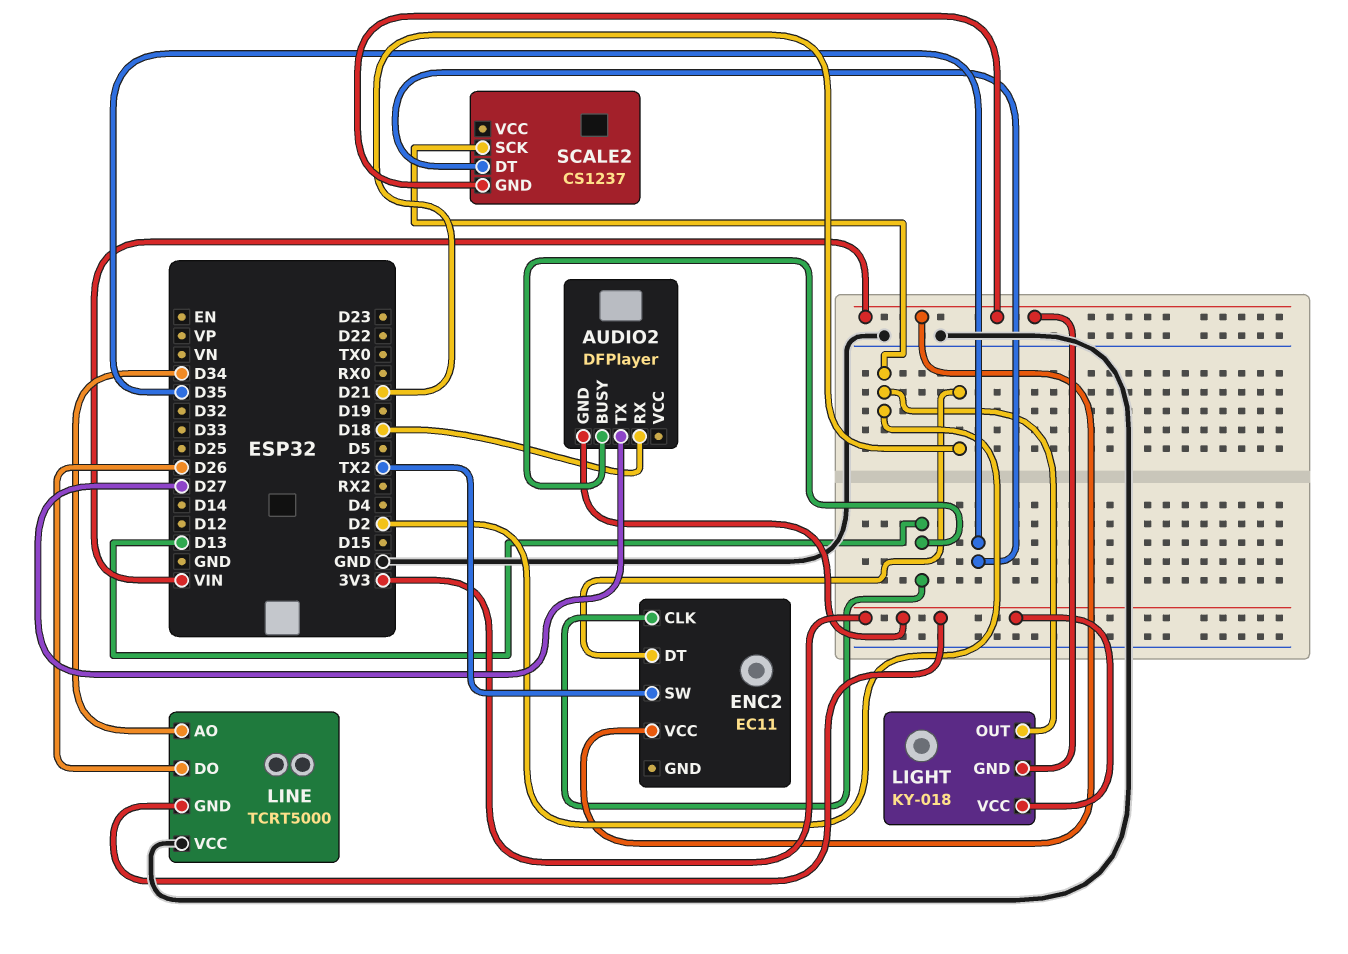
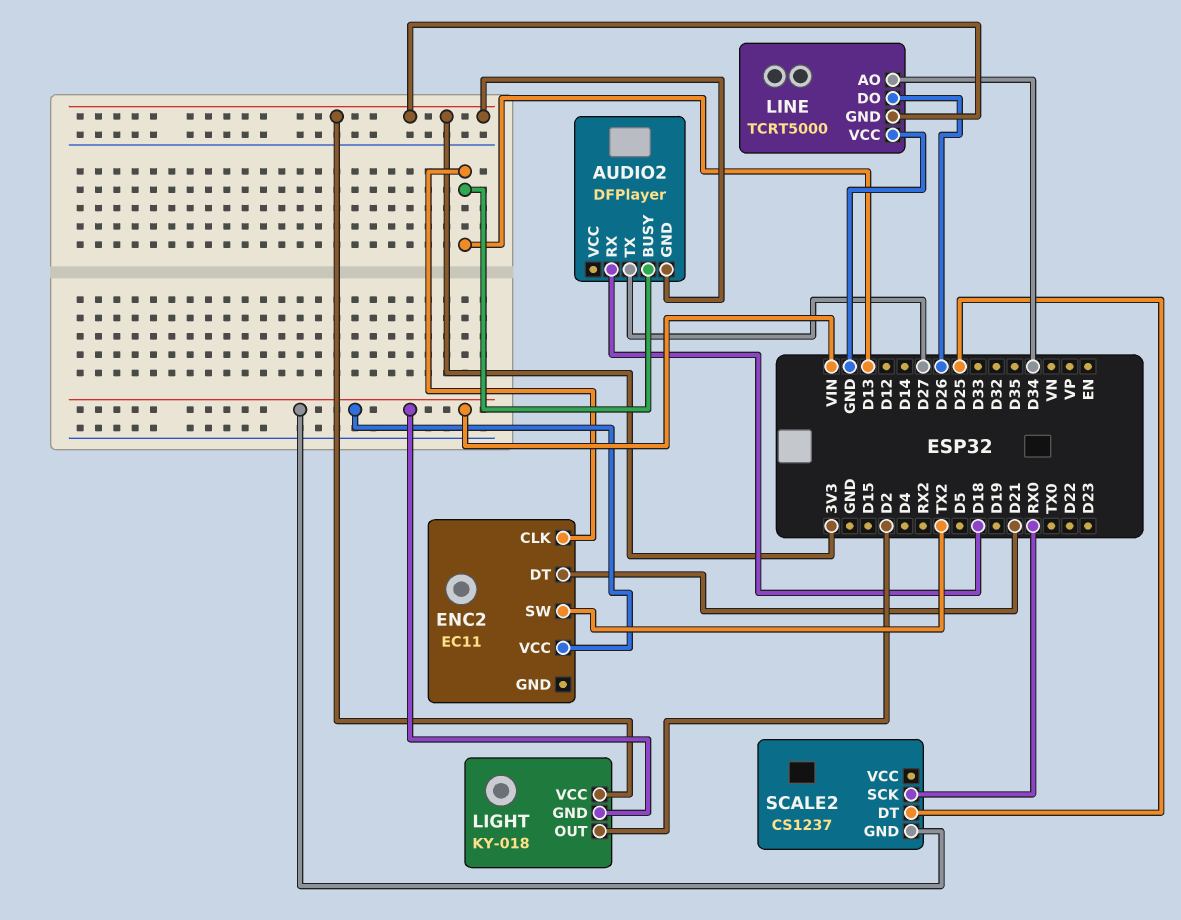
SCALE2 pin DT: D35 -> D25
SCALE2 pin SCK: D2 -> RX0

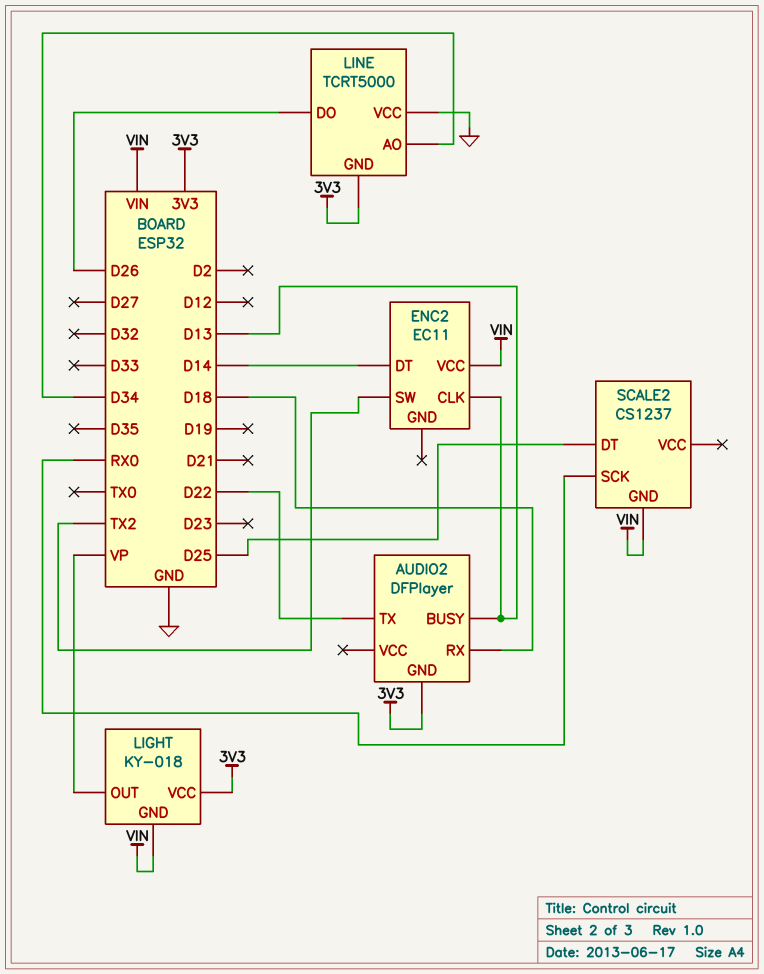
AUDIO2 pin TX: D27 -> D22
ENC2 pin DT: D21 -> D14
LIGHT pin OUT: D2 -> VP

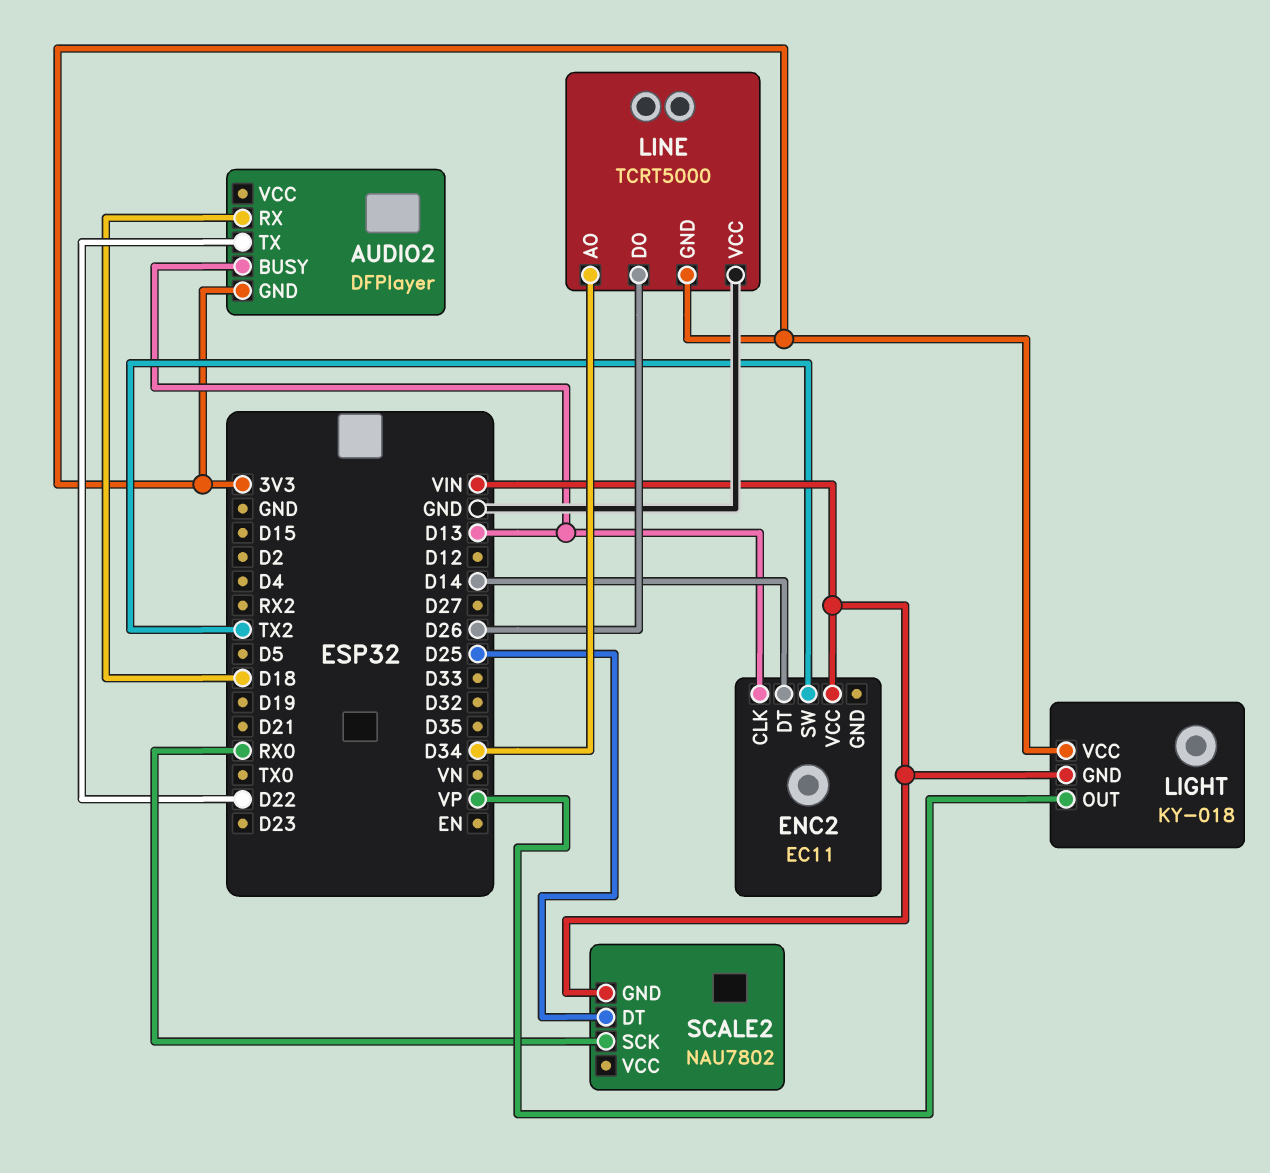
SCALE2: CS1237 -> NAU7802

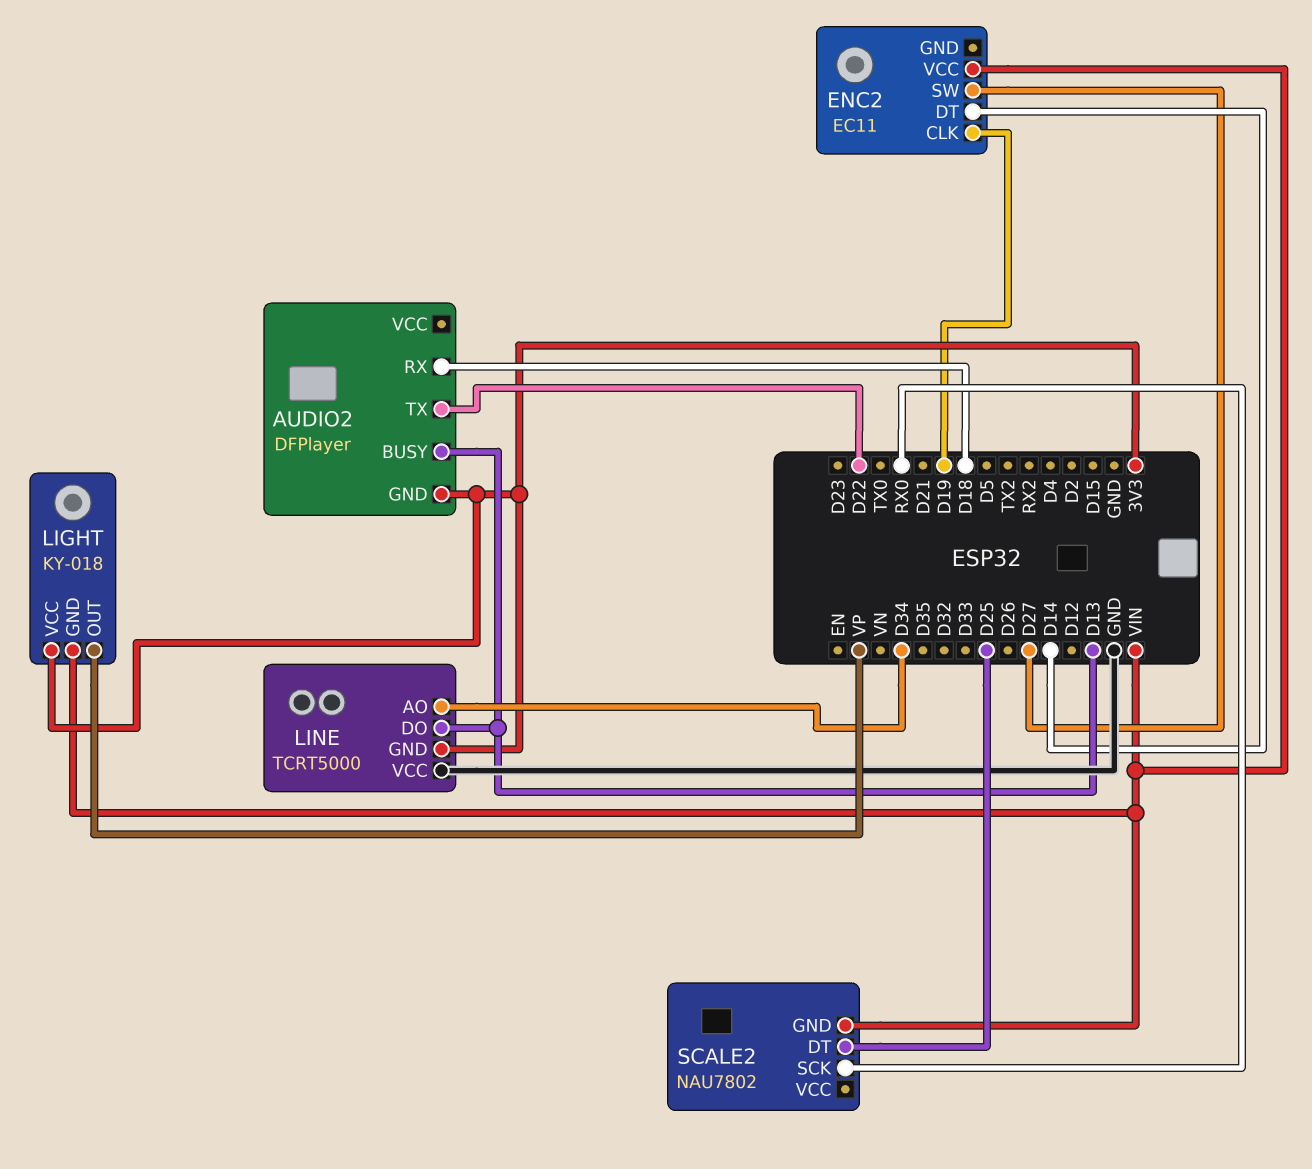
ENC2 pin CLK: D13 -> D19
ENC2 pin SW: TX2 -> D27
LINE pin DO: D26 -> D13

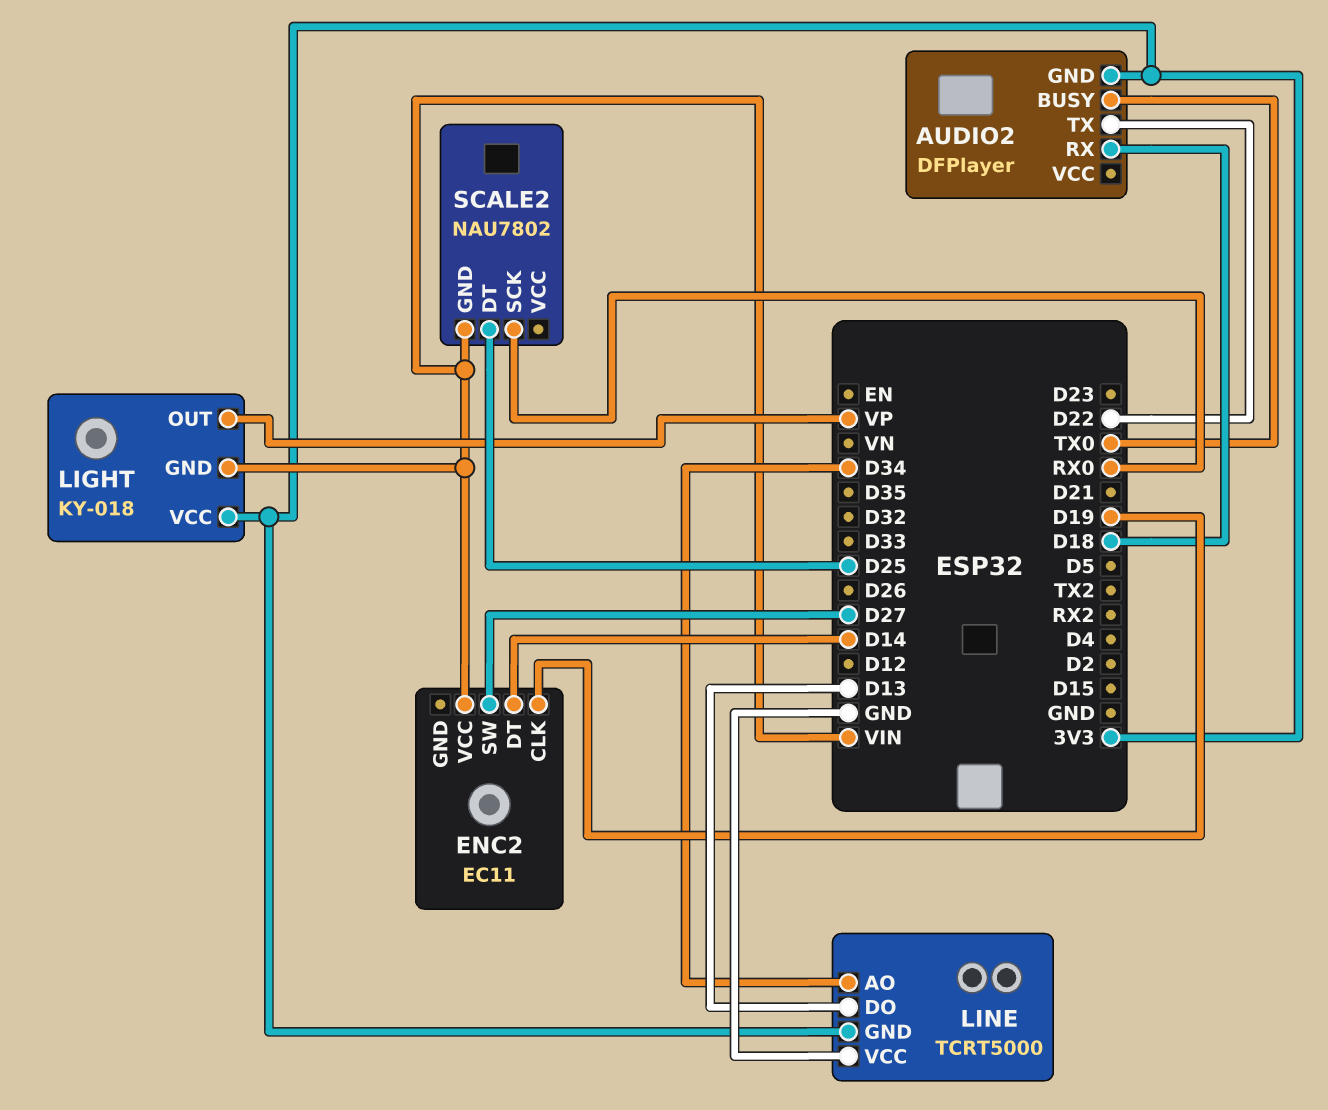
AUDIO2 pin BUSY: D13 -> TX0

